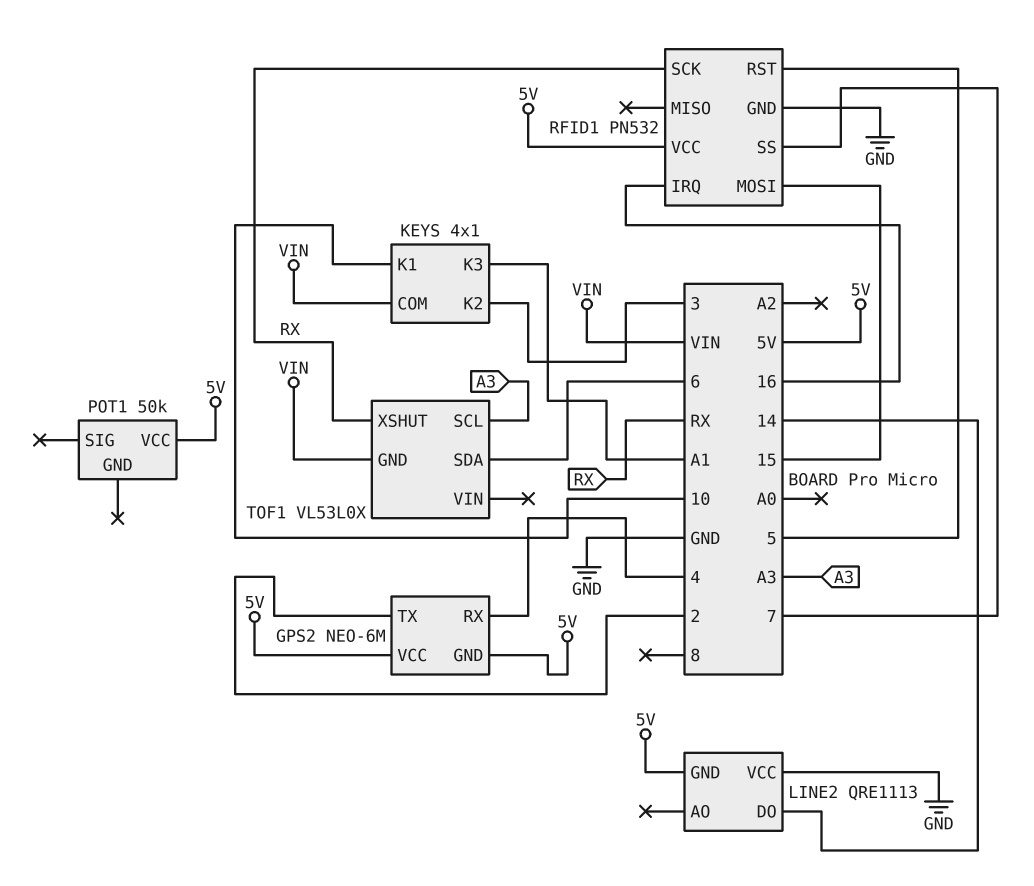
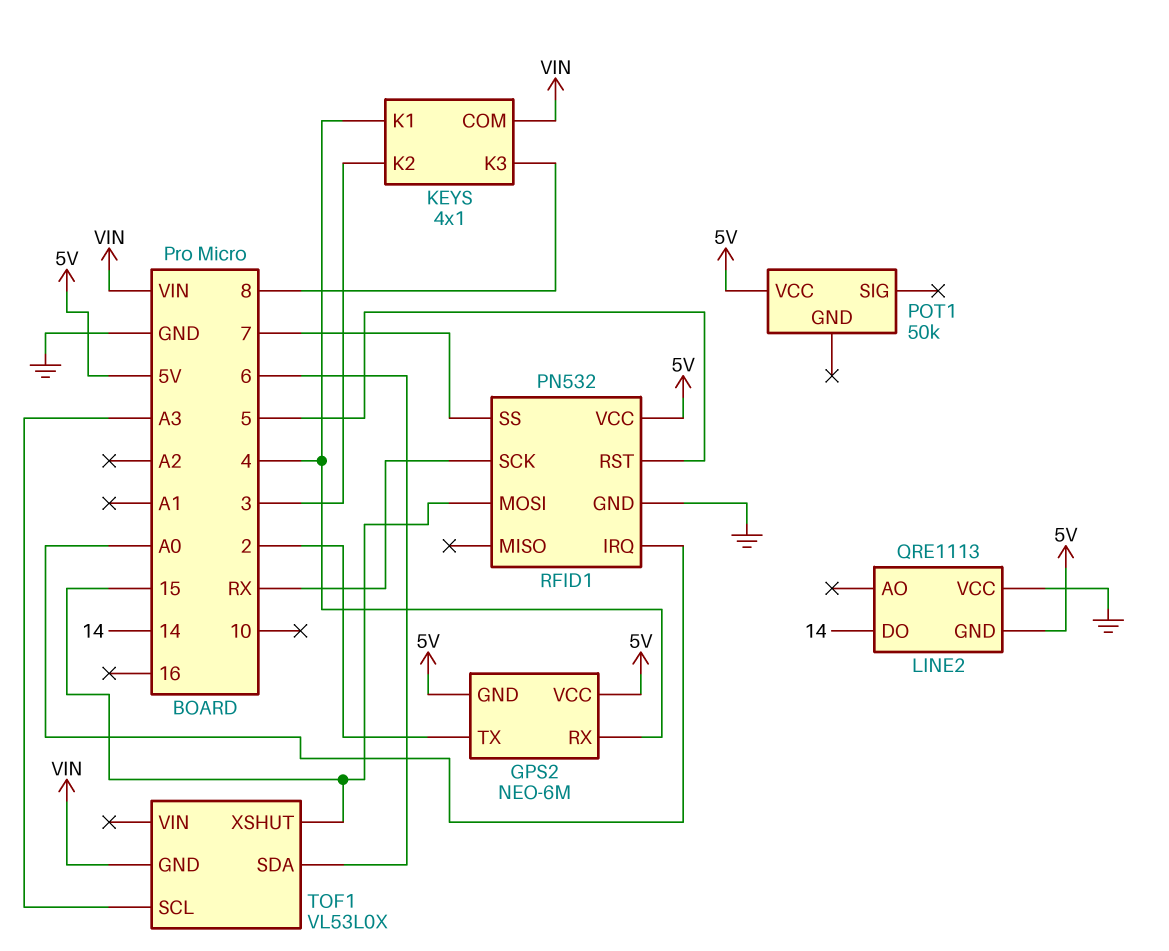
KEYS pin K1: 10 -> 4
KEYS pin K3: A1 -> 8
RFID1 pin IRQ: 16 -> A0
TOF1 pin XSHUT: RX -> 15

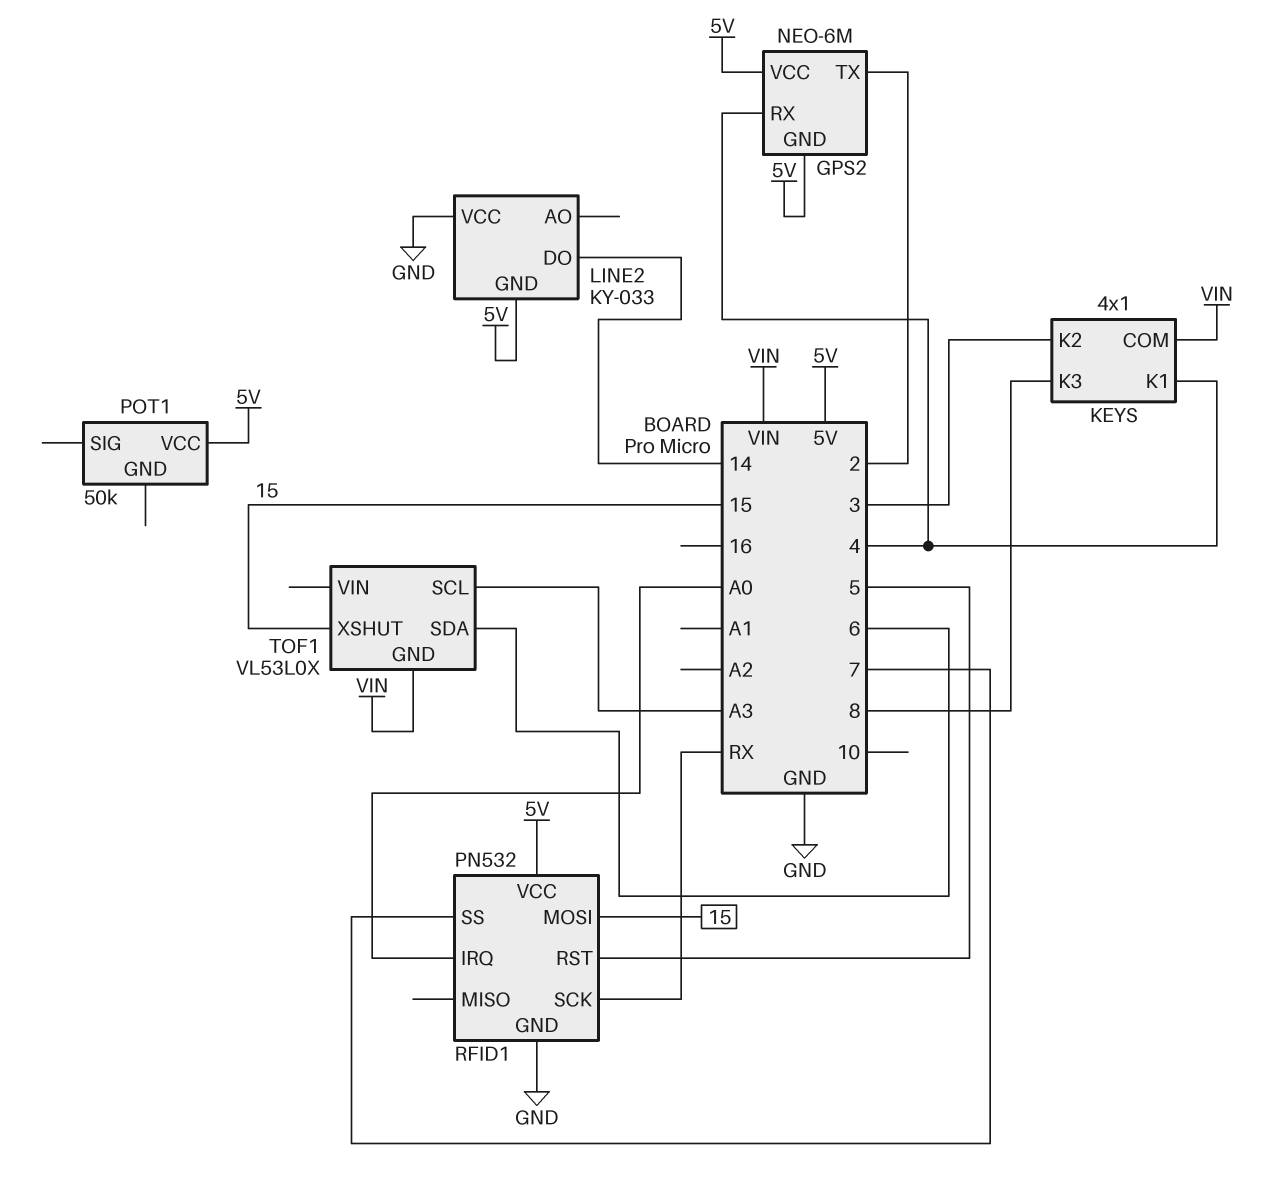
LINE2: QRE1113 -> KY-033

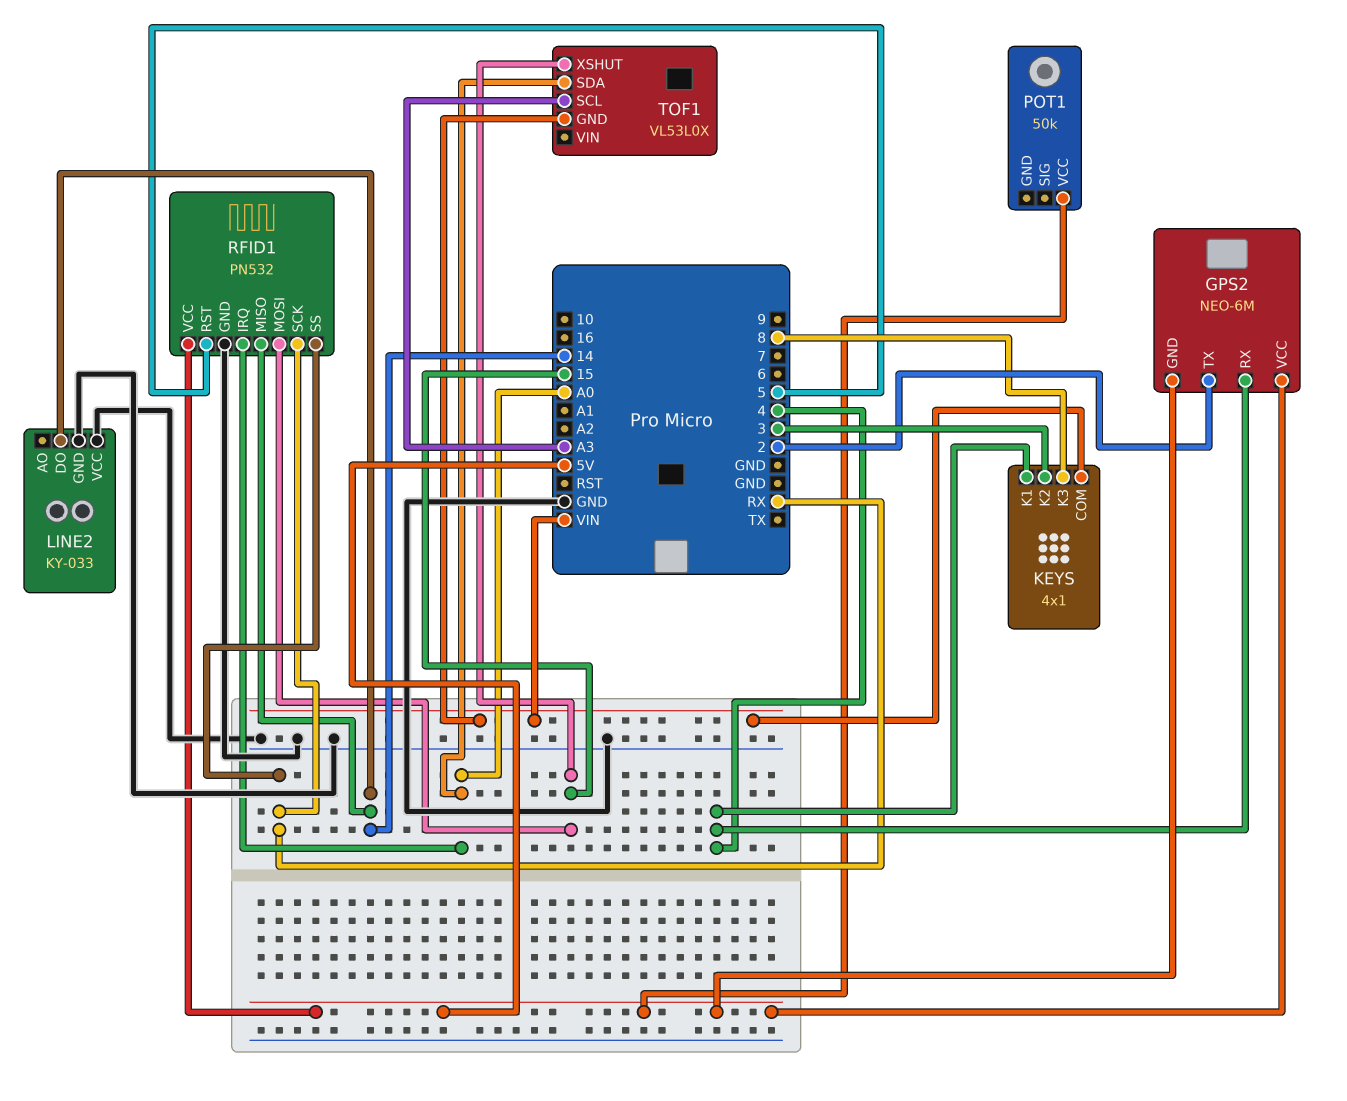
LINE2 pin GND: 5V -> GND
RFID1 pin MISO: none -> 14
RFID1 pin SS: 7 -> RX
TOF1 pin SDA: 6 -> A0

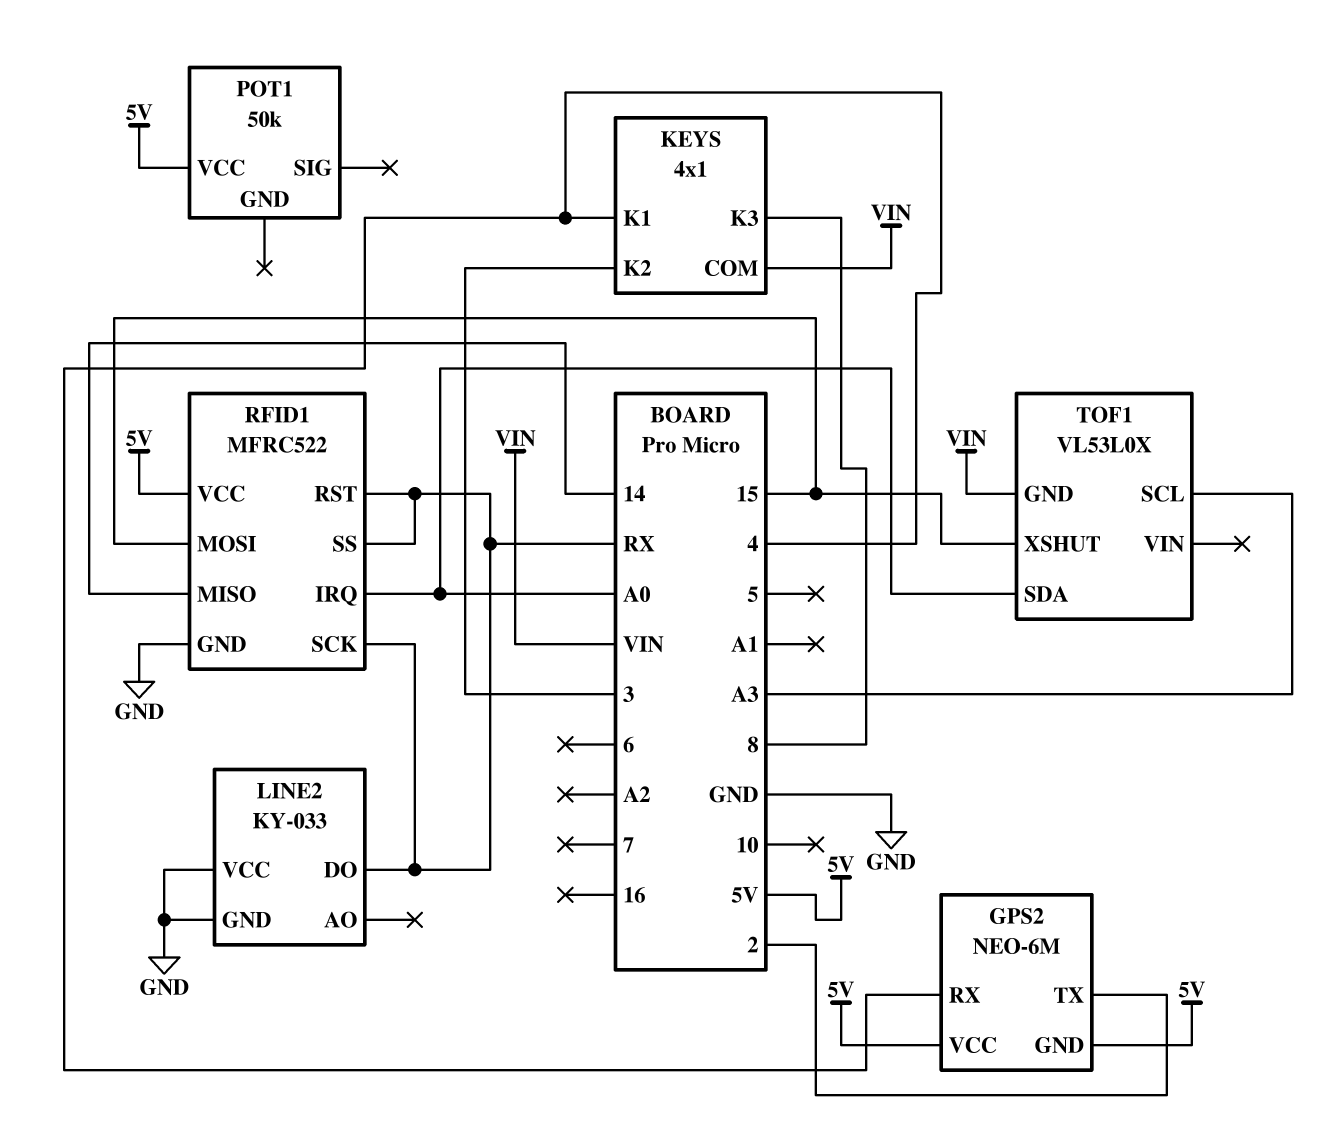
LINE2 pin DO: 14 -> RX
RFID1: PN532 -> MFRC522
RFID1 pin RST: 5 -> RX

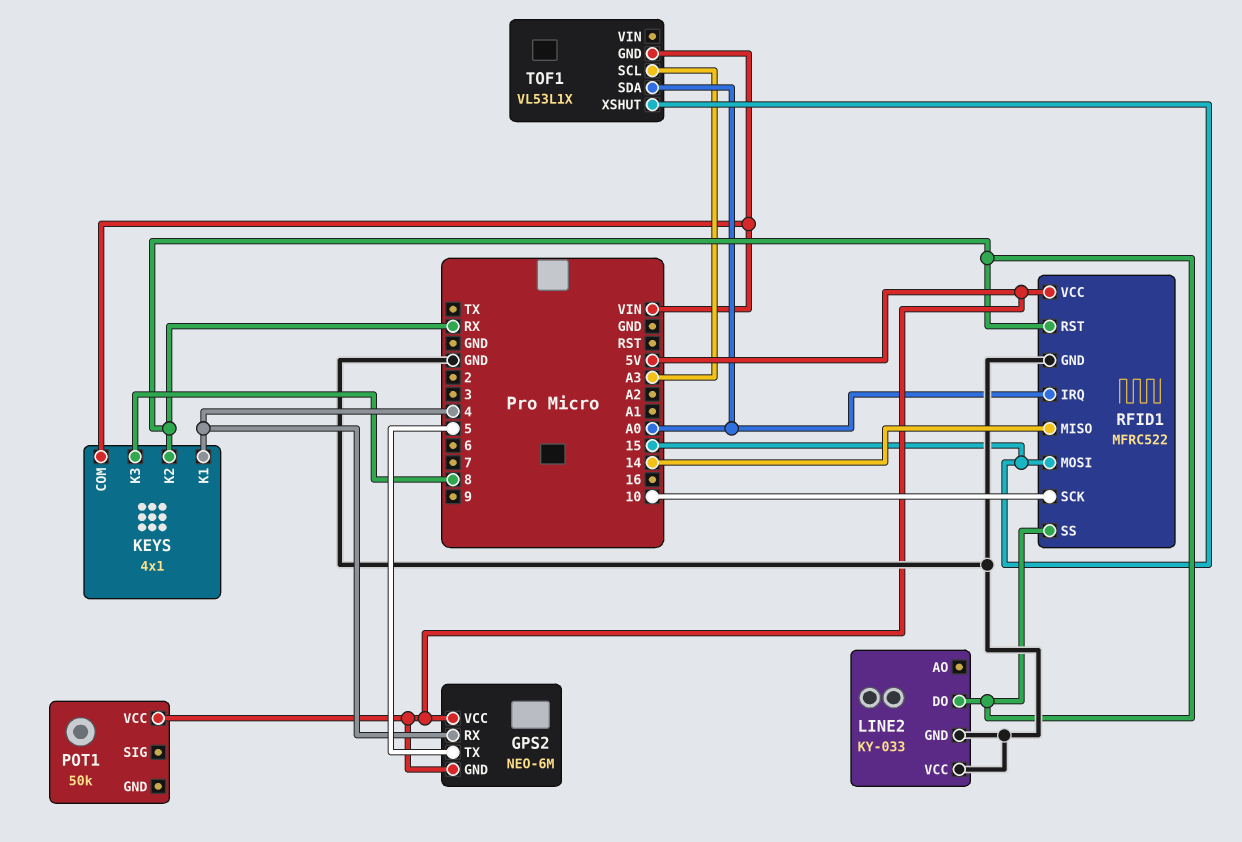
GPS2 pin TX: 2 -> 5
KEYS pin K2: 3 -> RX
RFID1 pin SCK: RX -> 10
TOF1: VL53L0X -> VL53L1X

